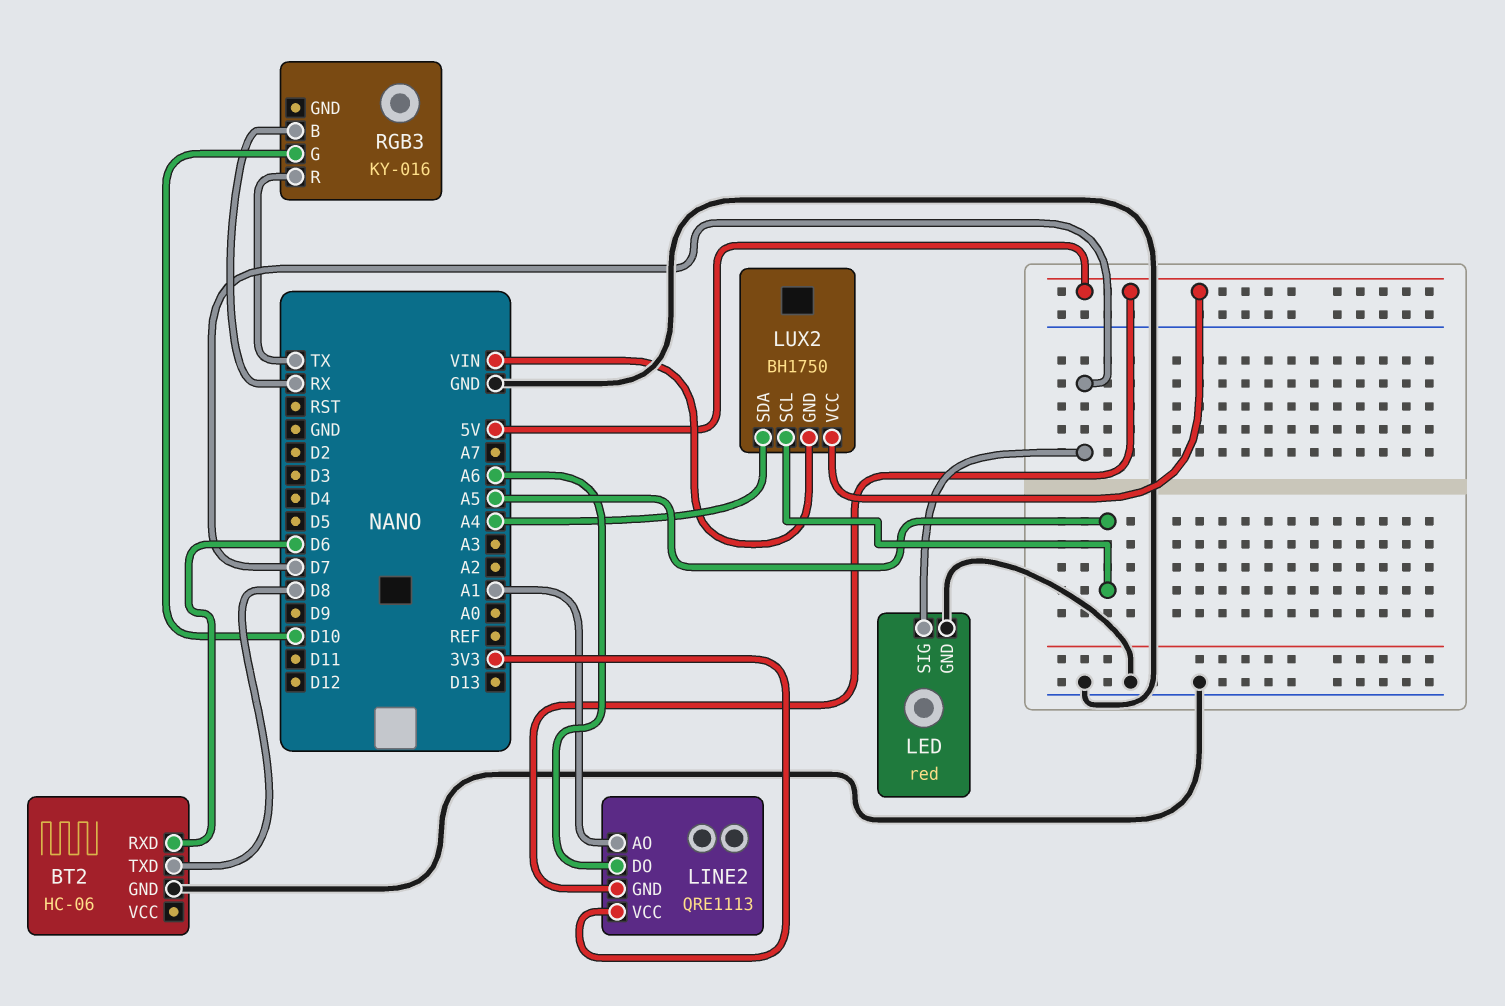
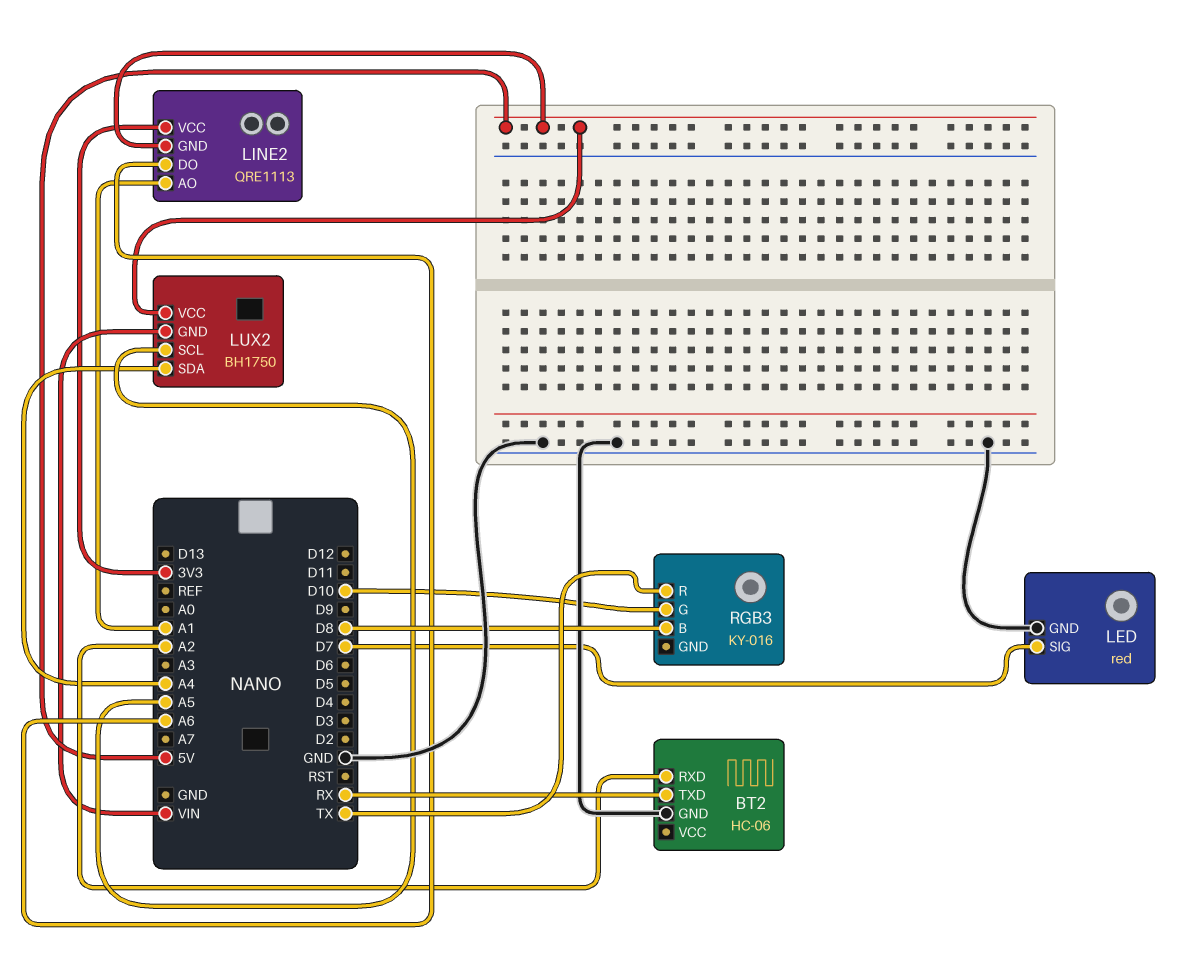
BT2 pin RXD: D6 -> A2
BT2 pin TXD: D8 -> RX
RGB3 pin B: RX -> D8

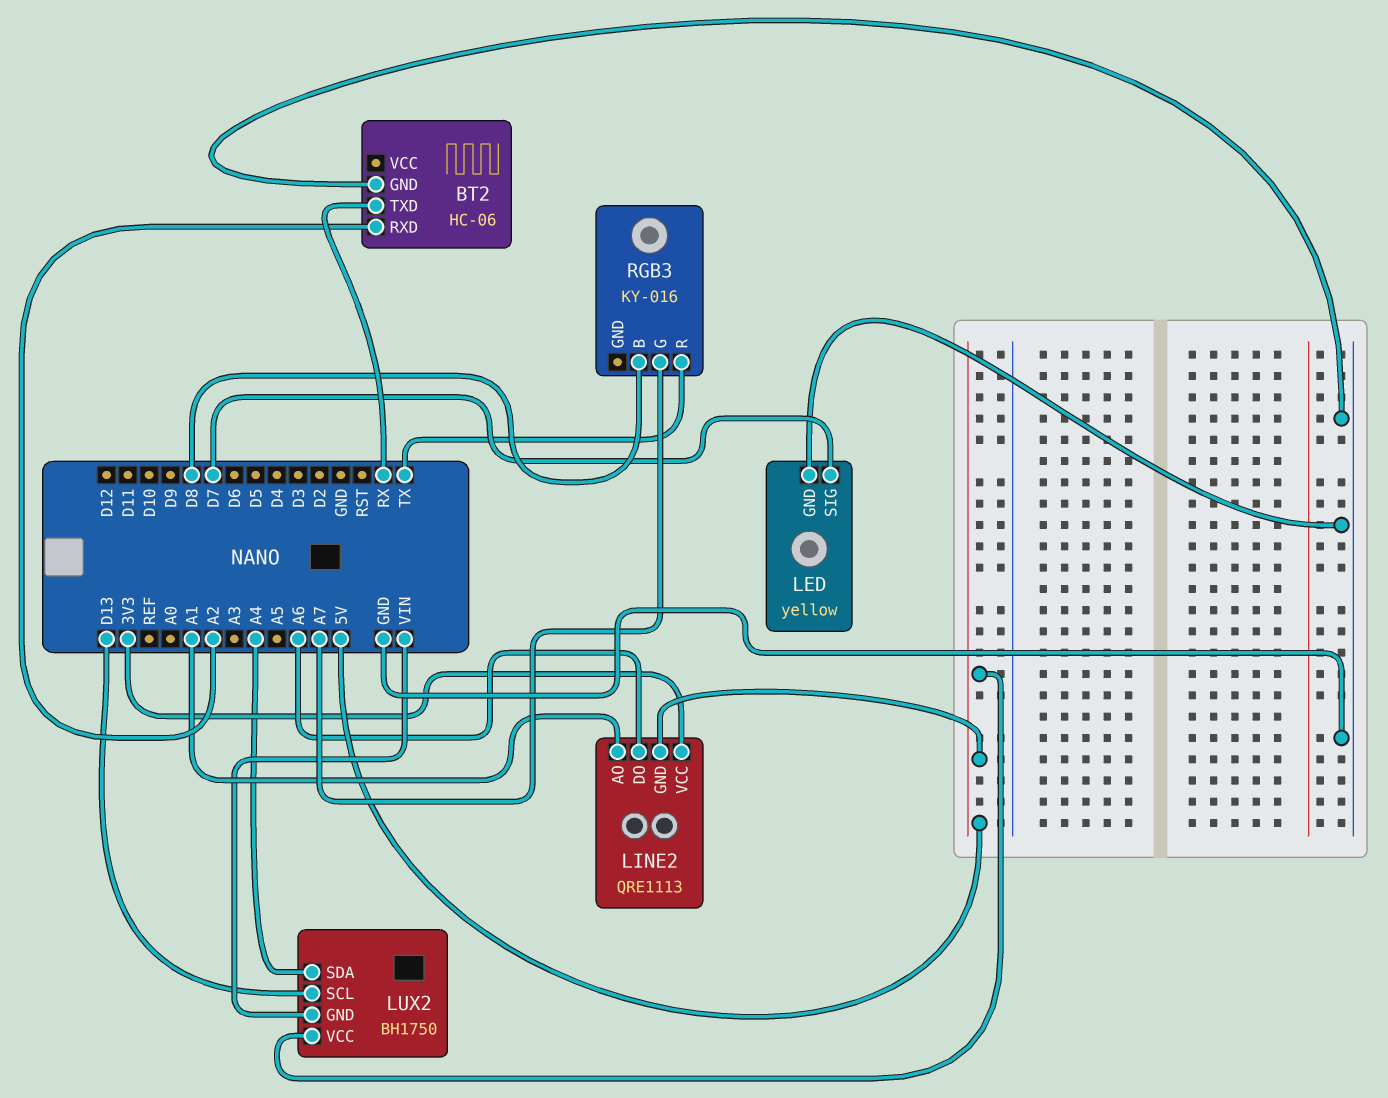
LED: red -> yellow
LUX2 pin SCL: A5 -> D13
RGB3 pin G: D10 -> A7

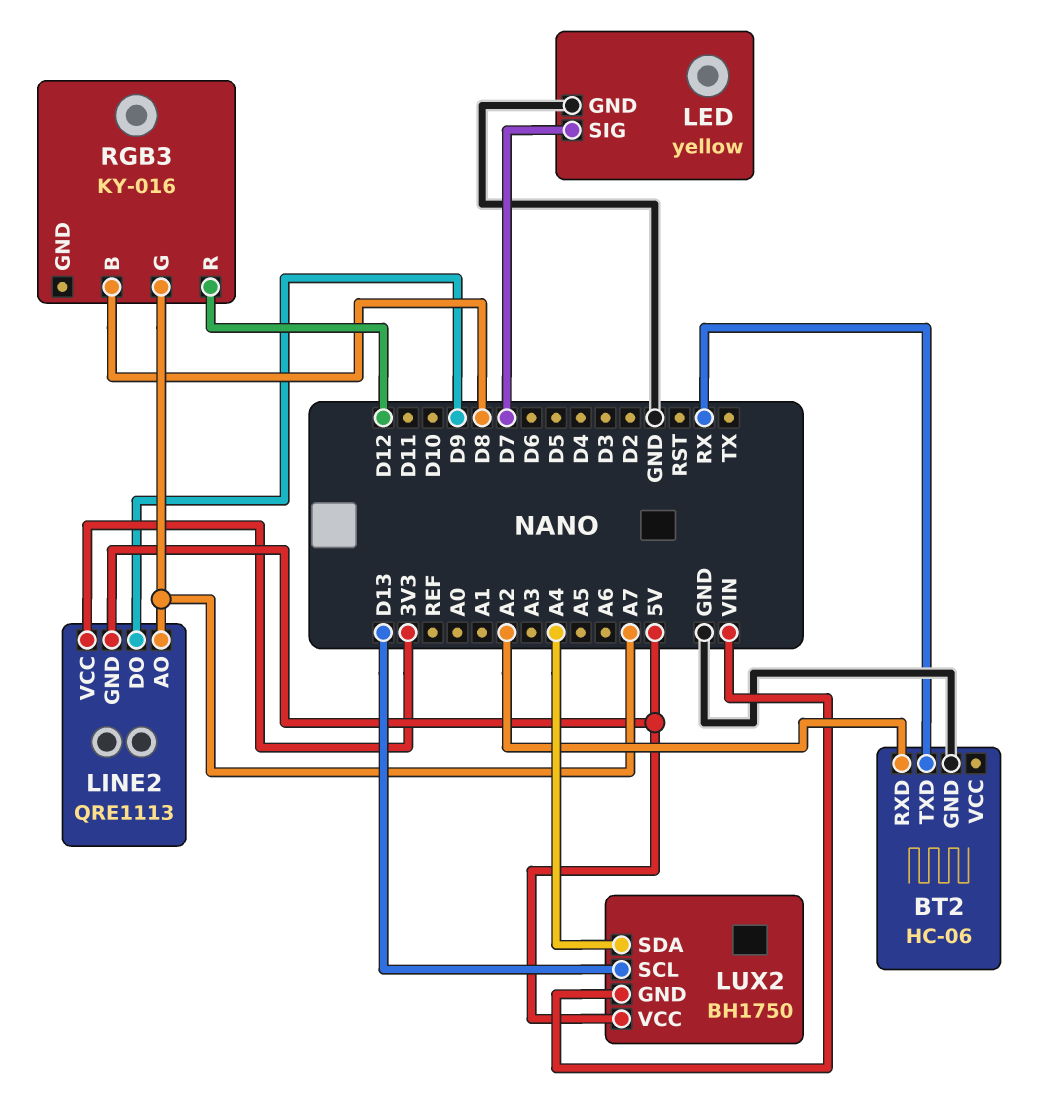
LINE2 pin AO: A1 -> A7
LINE2 pin DO: A6 -> D9
RGB3 pin R: TX -> D12

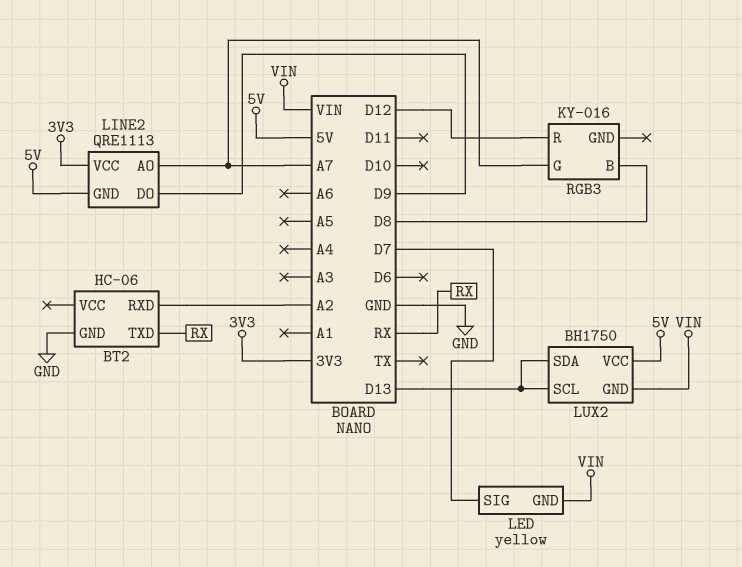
LED pin GND: GND -> VIN
LUX2 pin SDA: A4 -> D13

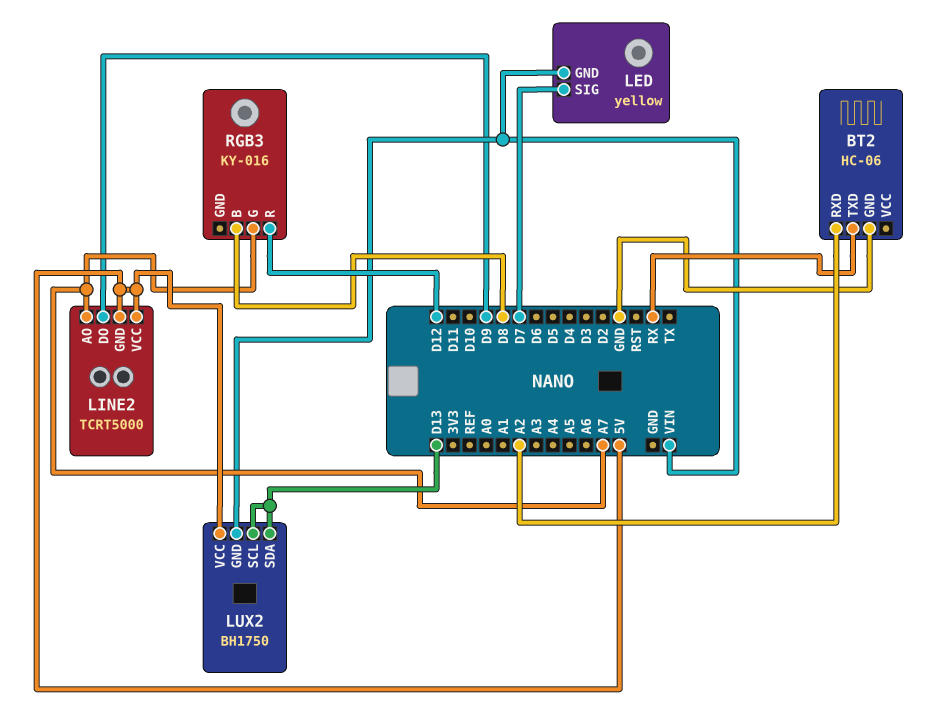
LINE2: QRE1113 -> TCRT5000
LINE2 pin VCC: 3V3 -> 5V

